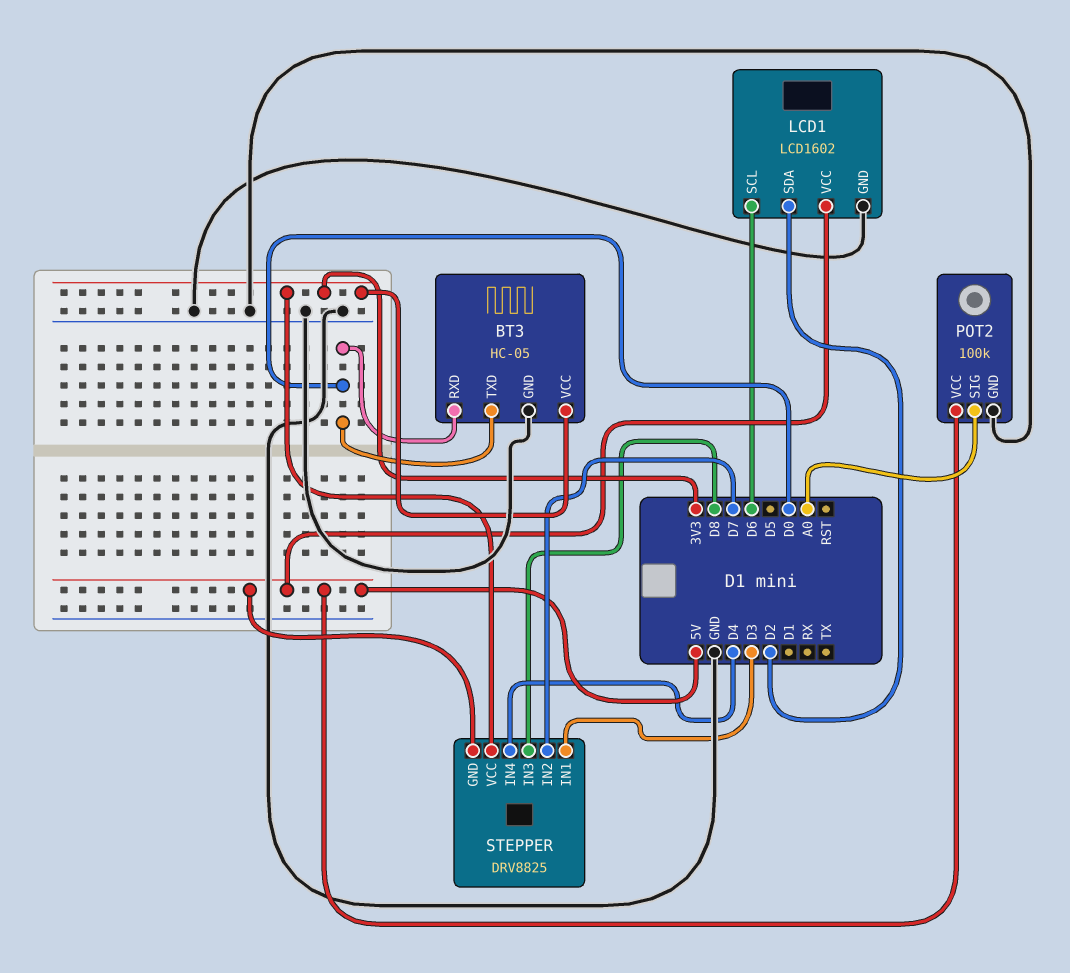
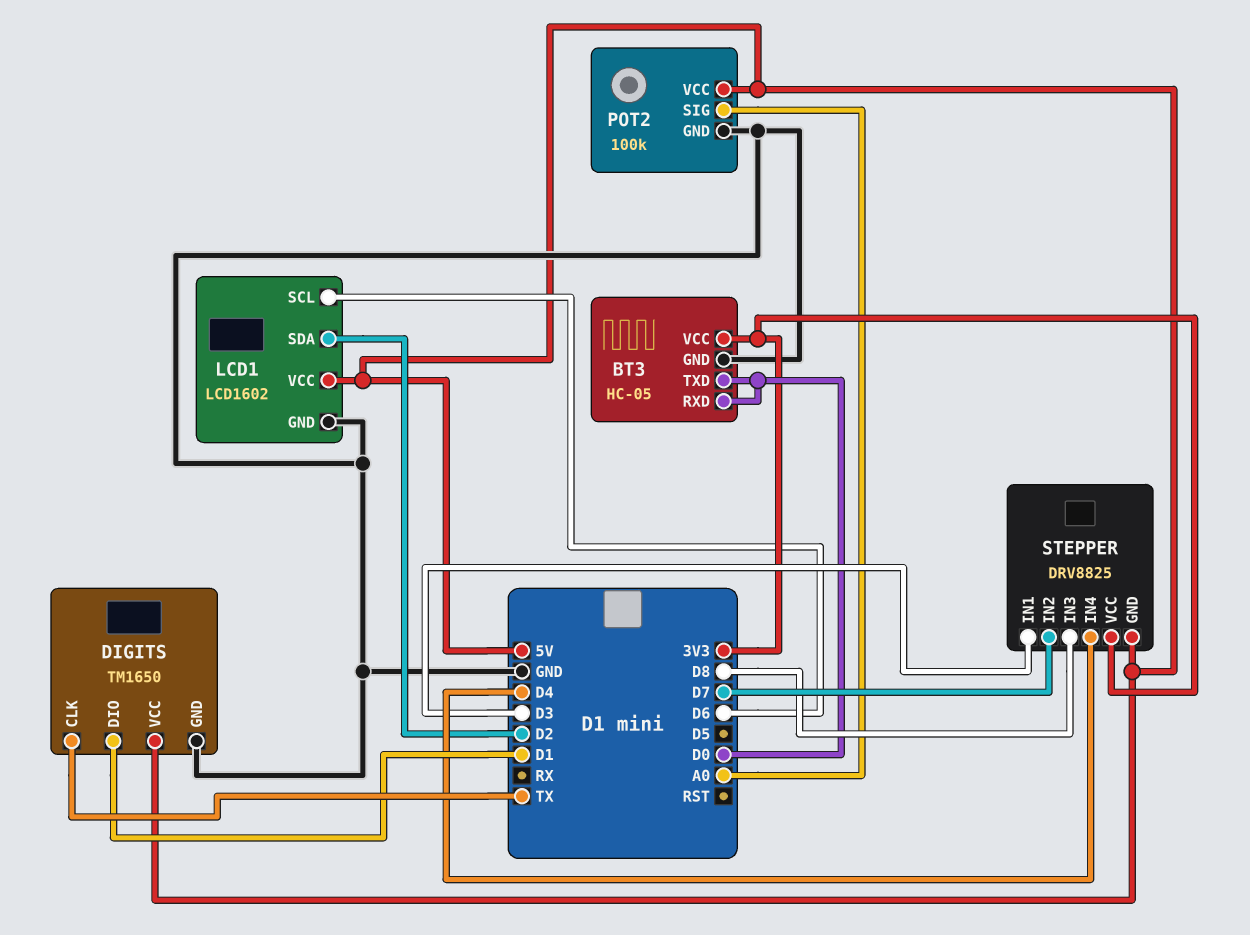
DIGITS: none -> TM1650
DIGITS pin CLK: none -> TX
DIGITS pin DIO: none -> D1
DIGITS pin GND: none -> GND
DIGITS pin VCC: none -> 5V

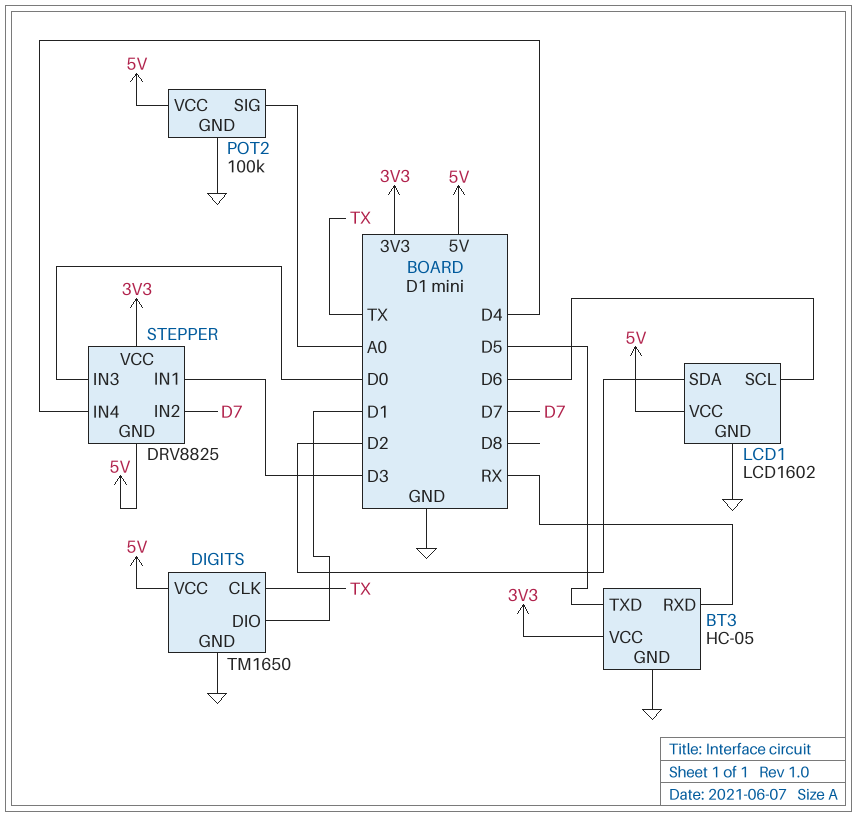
BT3 pin RXD: D0 -> RX
BT3 pin TXD: D0 -> D5
STEPPER pin IN3: D8 -> D0

